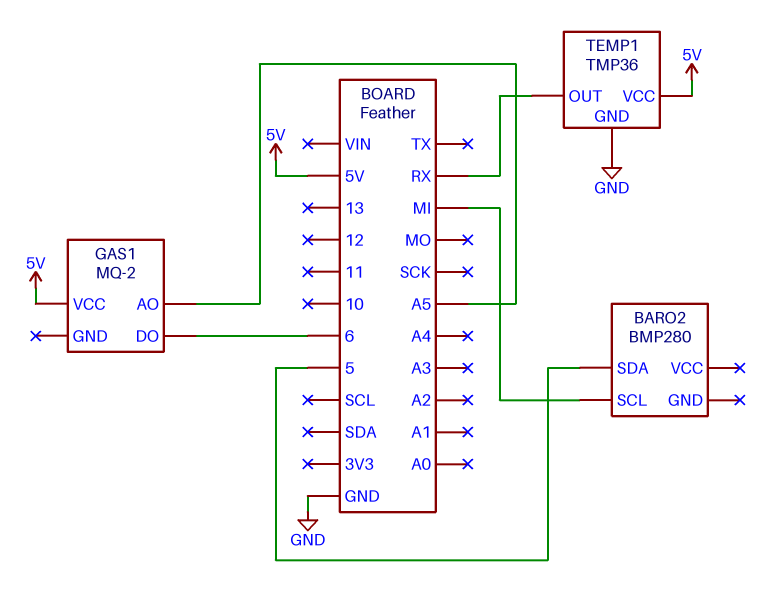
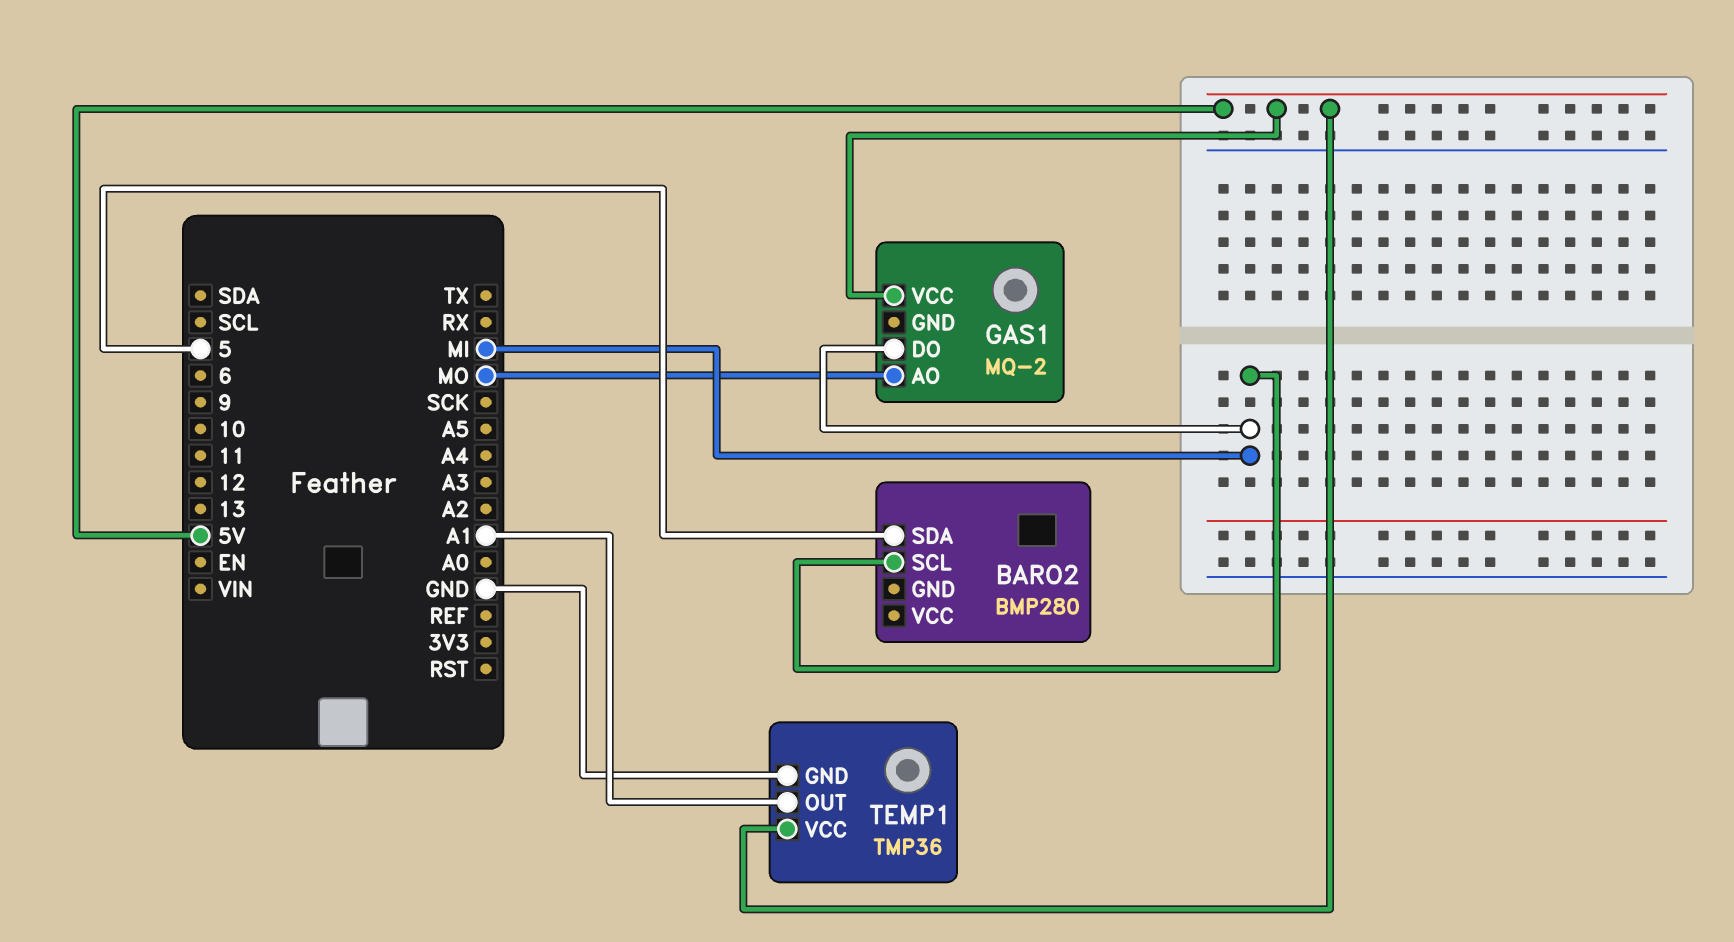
GAS1 pin AO: A5 -> MO
GAS1 pin DO: 6 -> MI
TEMP1 pin OUT: RX -> A1

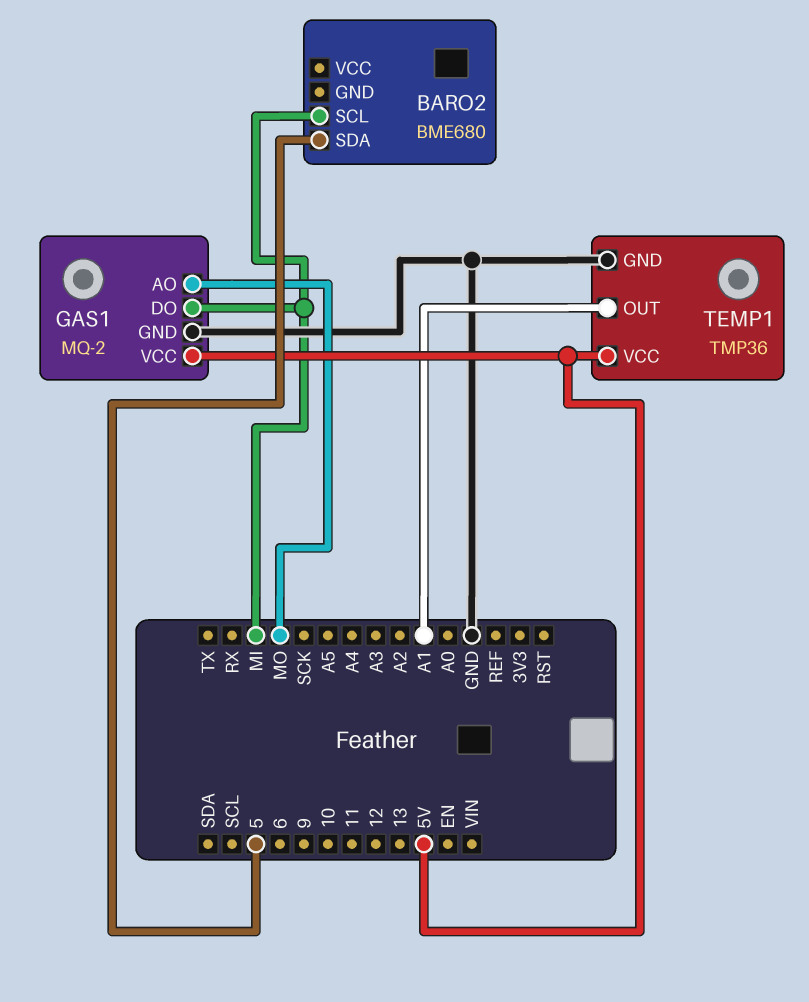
BARO2: BMP280 -> BME680
GAS1 pin GND: none -> GND

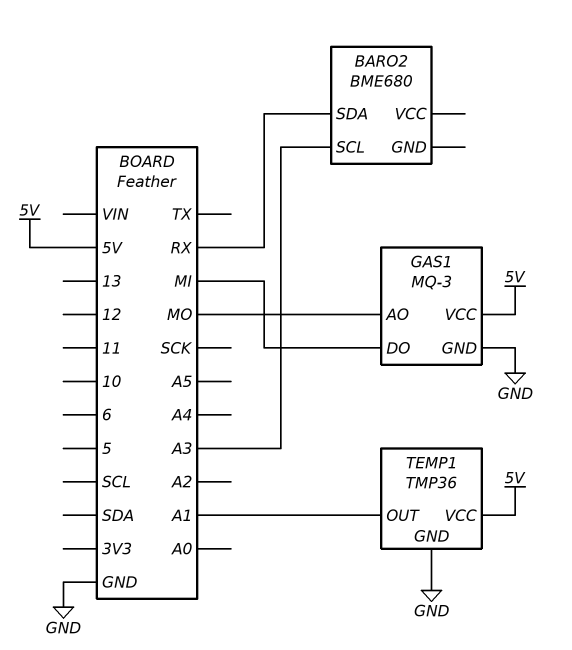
BARO2 pin SCL: MI -> A3
BARO2 pin SDA: 5 -> RX
GAS1: MQ-2 -> MQ-3

